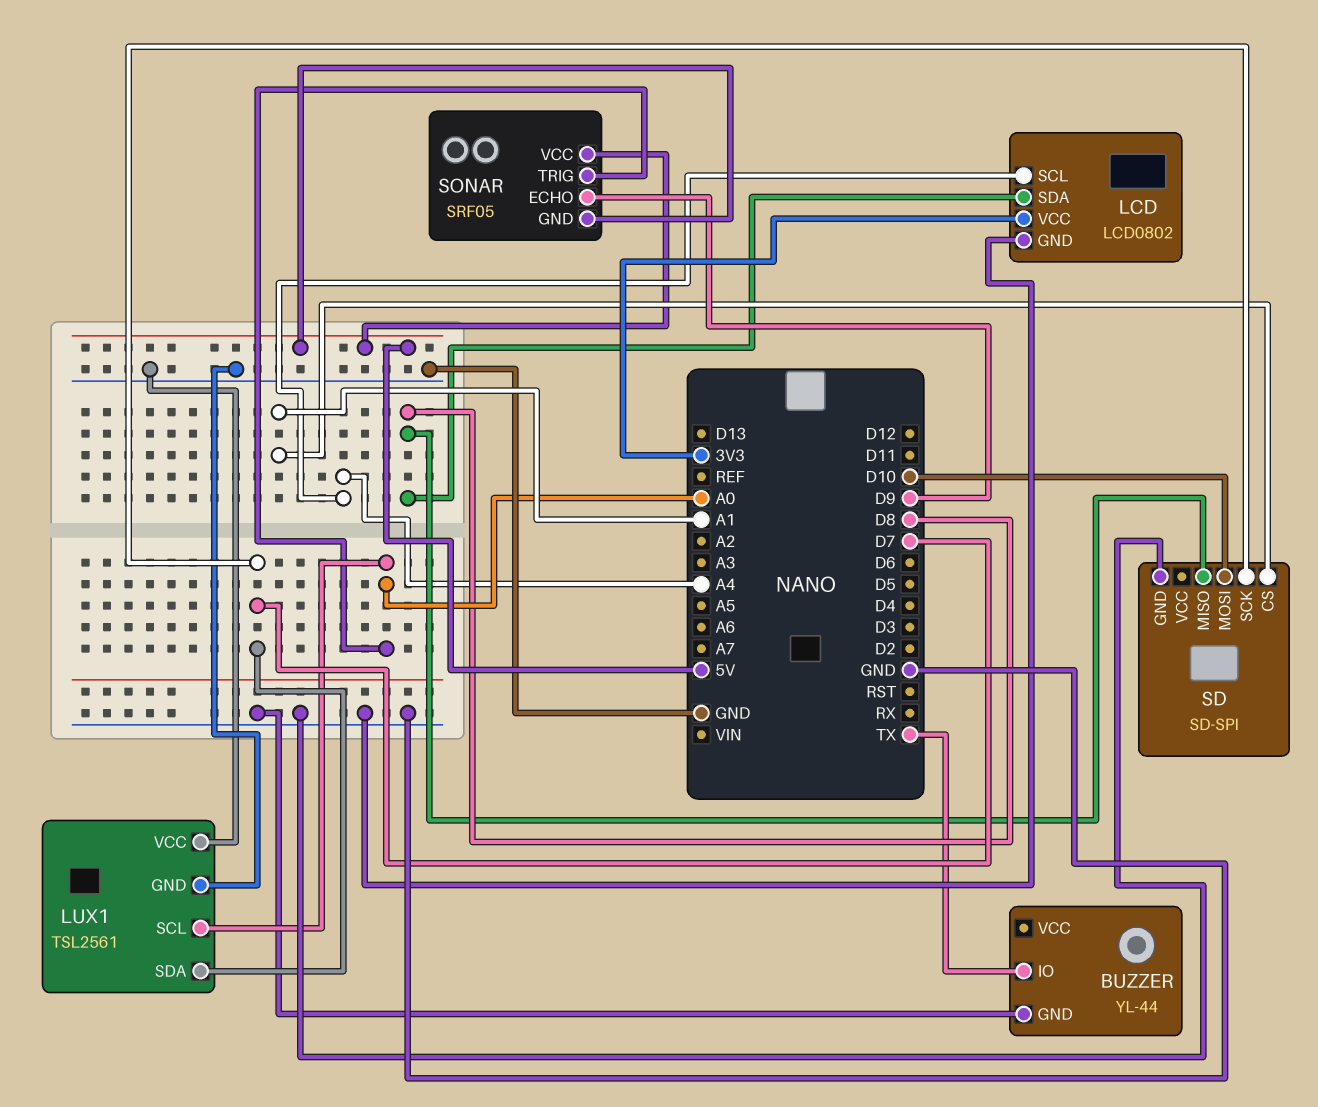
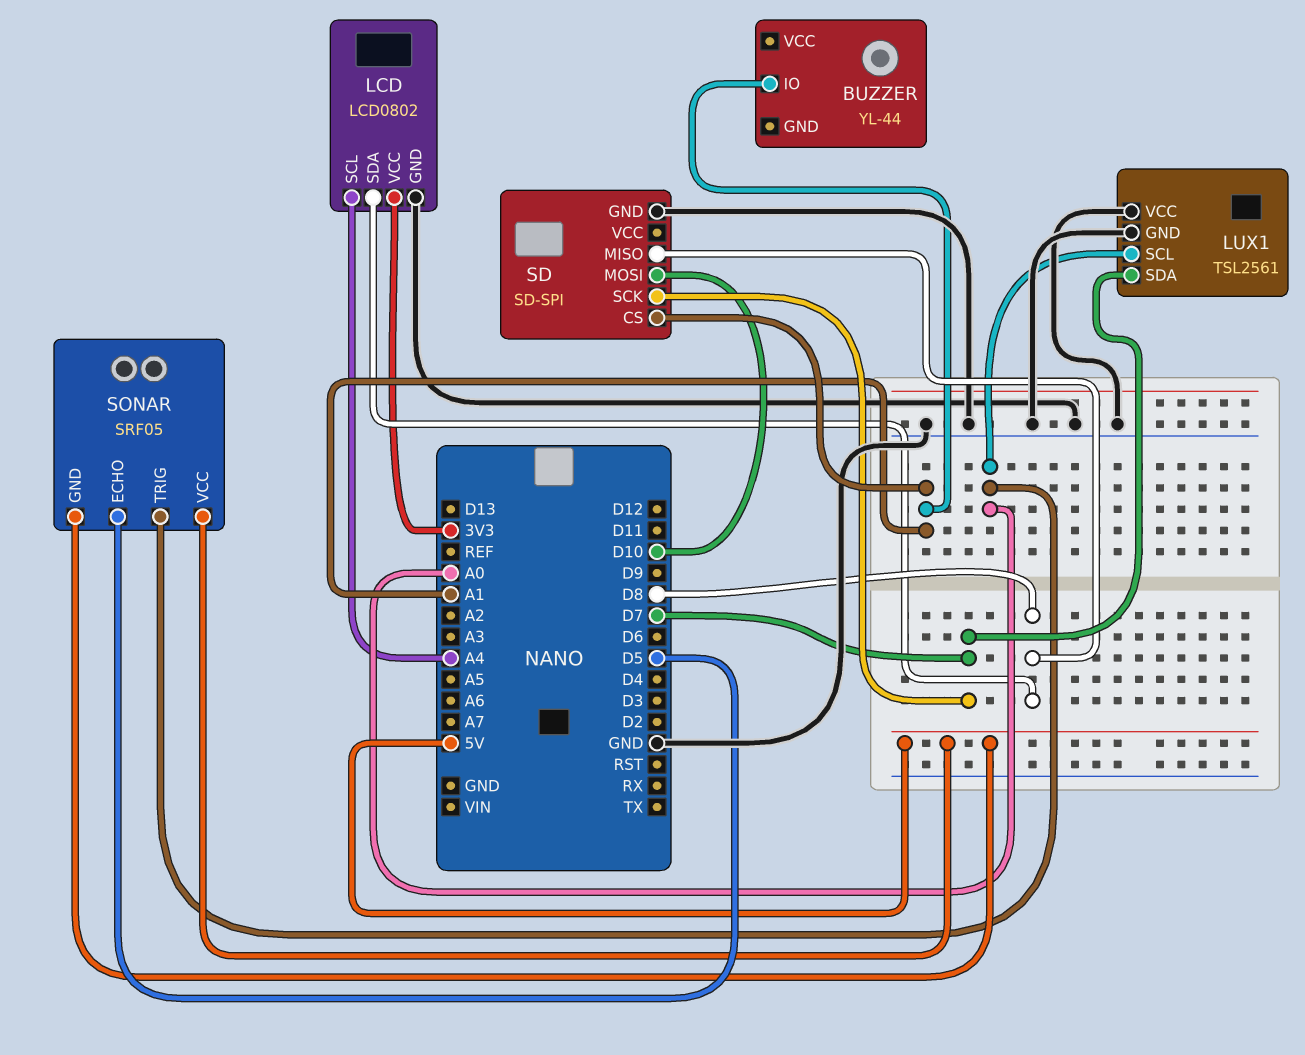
BUZZER pin GND: GND -> none
BUZZER pin IO: TX -> A1
SONAR pin ECHO: D9 -> D5

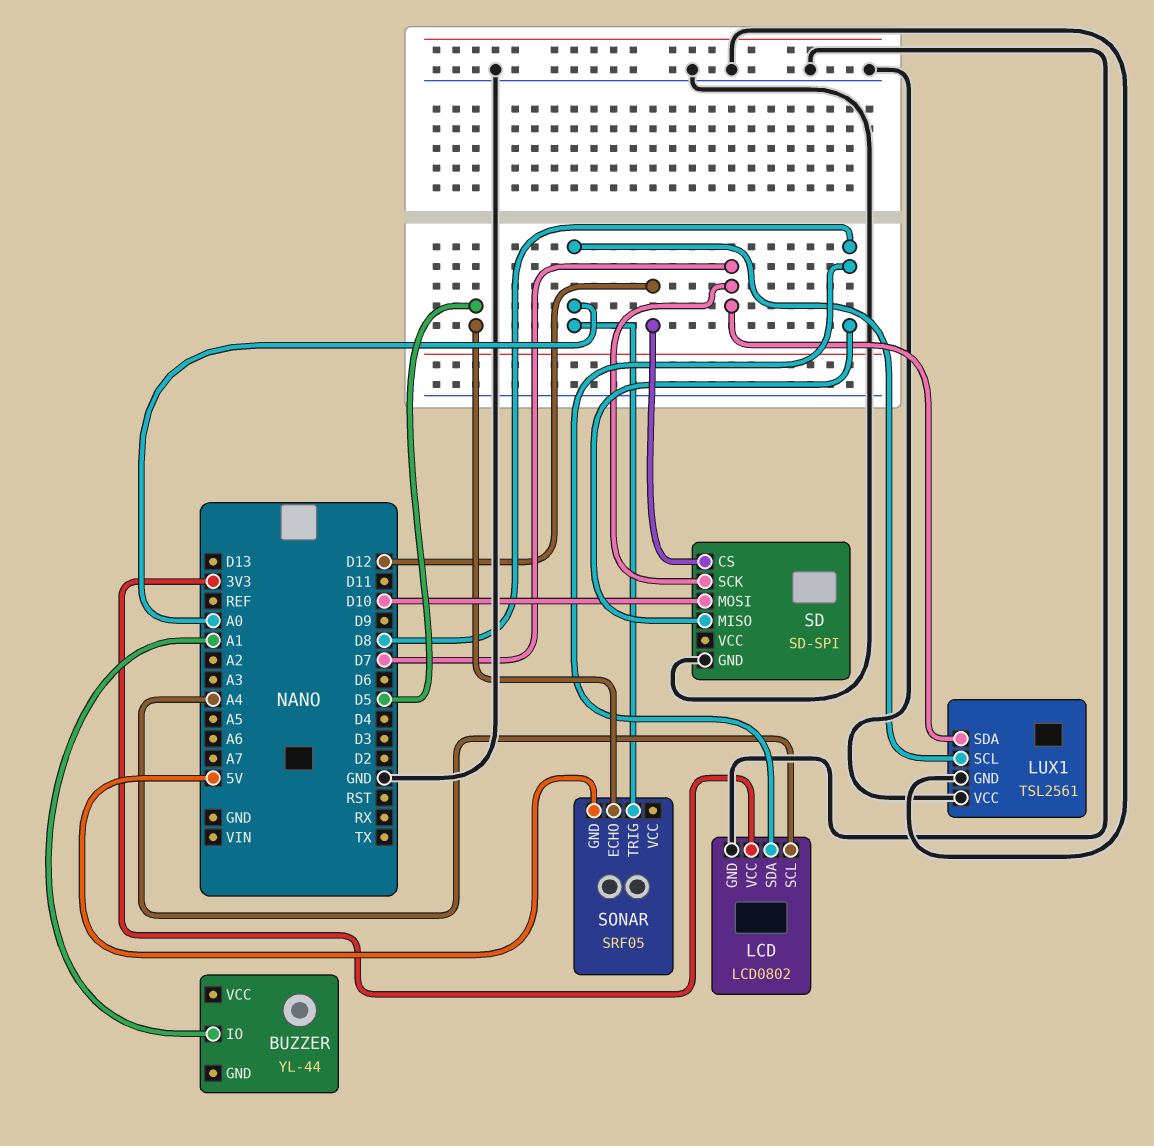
SD pin CS: A1 -> D12
SONAR pin VCC: 5V -> none

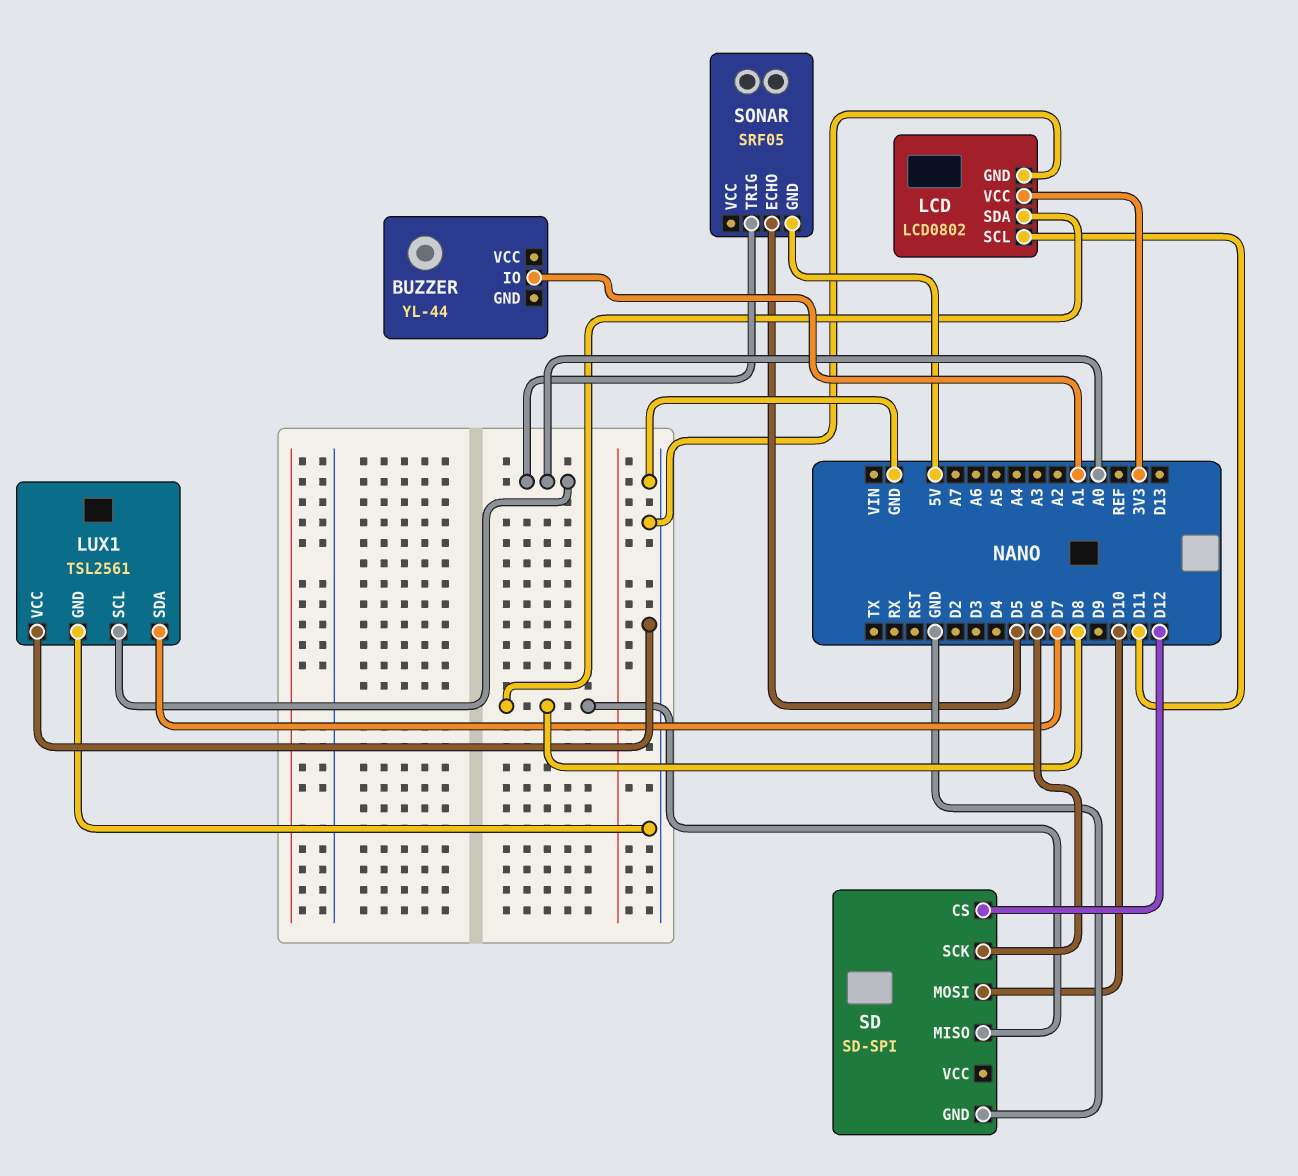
LCD pin SCL: A4 -> D11
SD pin SCK: D7 -> D6

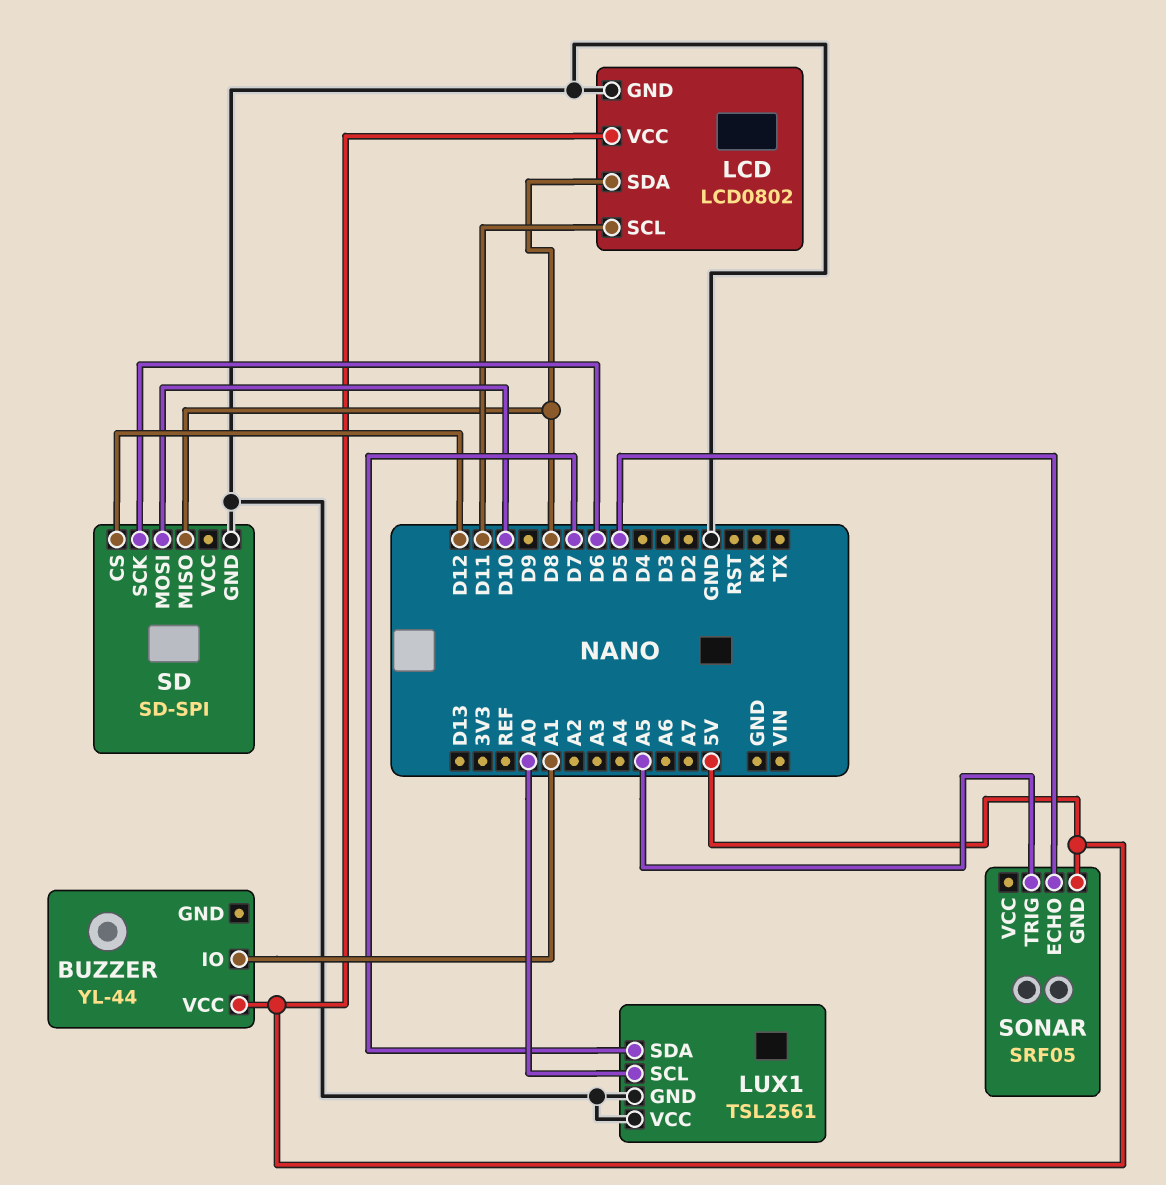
BUZZER pin VCC: none -> 5V
LCD pin VCC: 3V3 -> 5V
SONAR pin TRIG: A0 -> A5

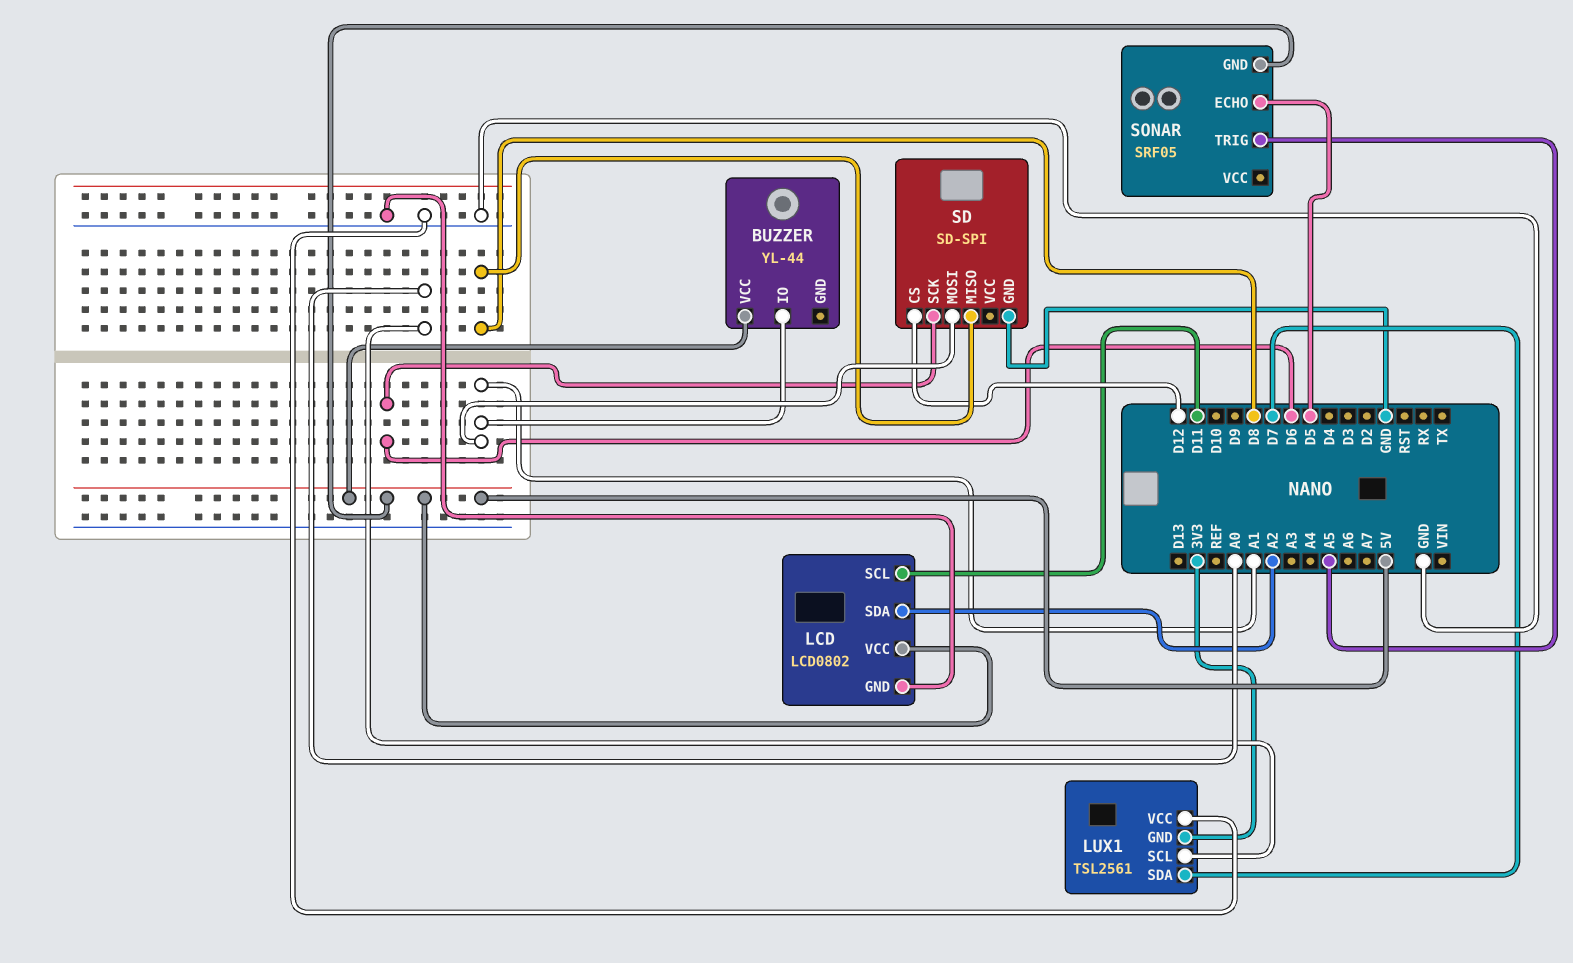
LCD pin SDA: D8 -> A2
LUX1 pin GND: GND -> 3V3
SD pin MOSI: D10 -> A1

